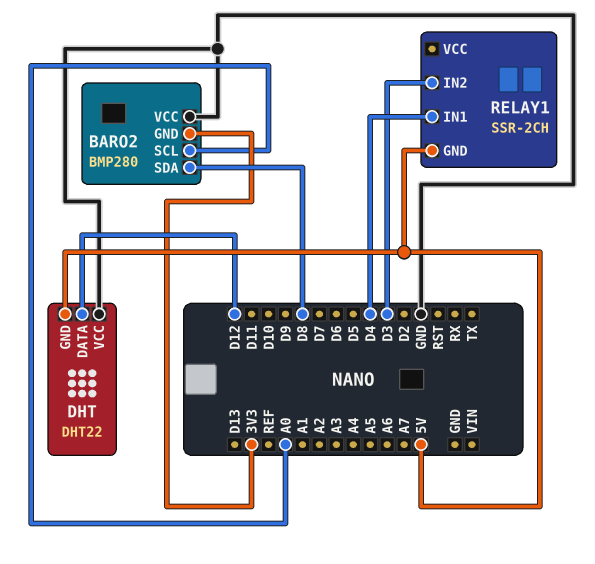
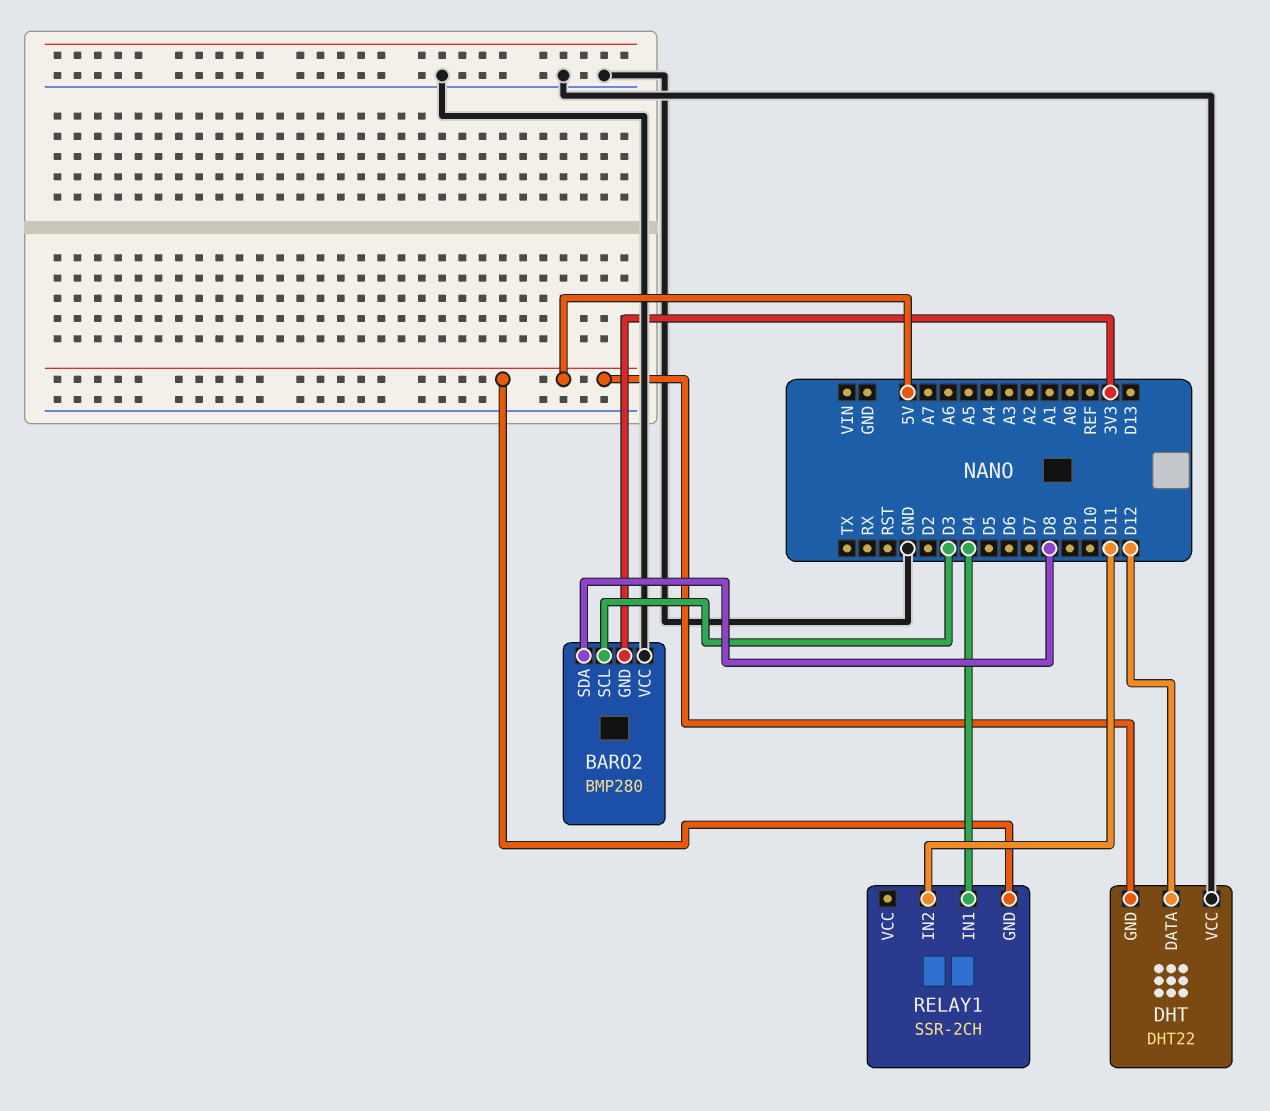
BARO2 pin SCL: A0 -> D3
RELAY1 pin IN2: D3 -> D11

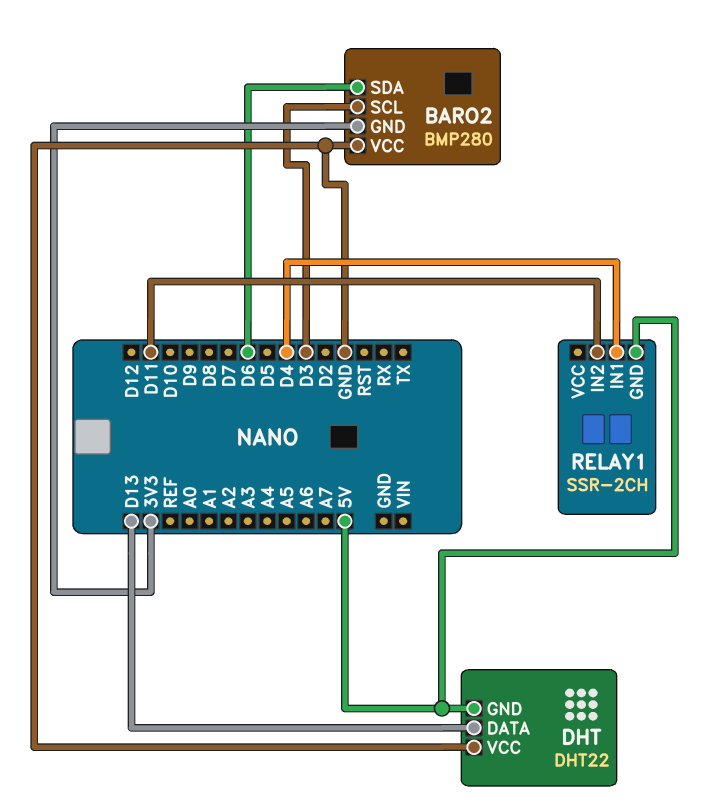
BARO2 pin SDA: D8 -> D6
DHT pin DATA: D12 -> D13

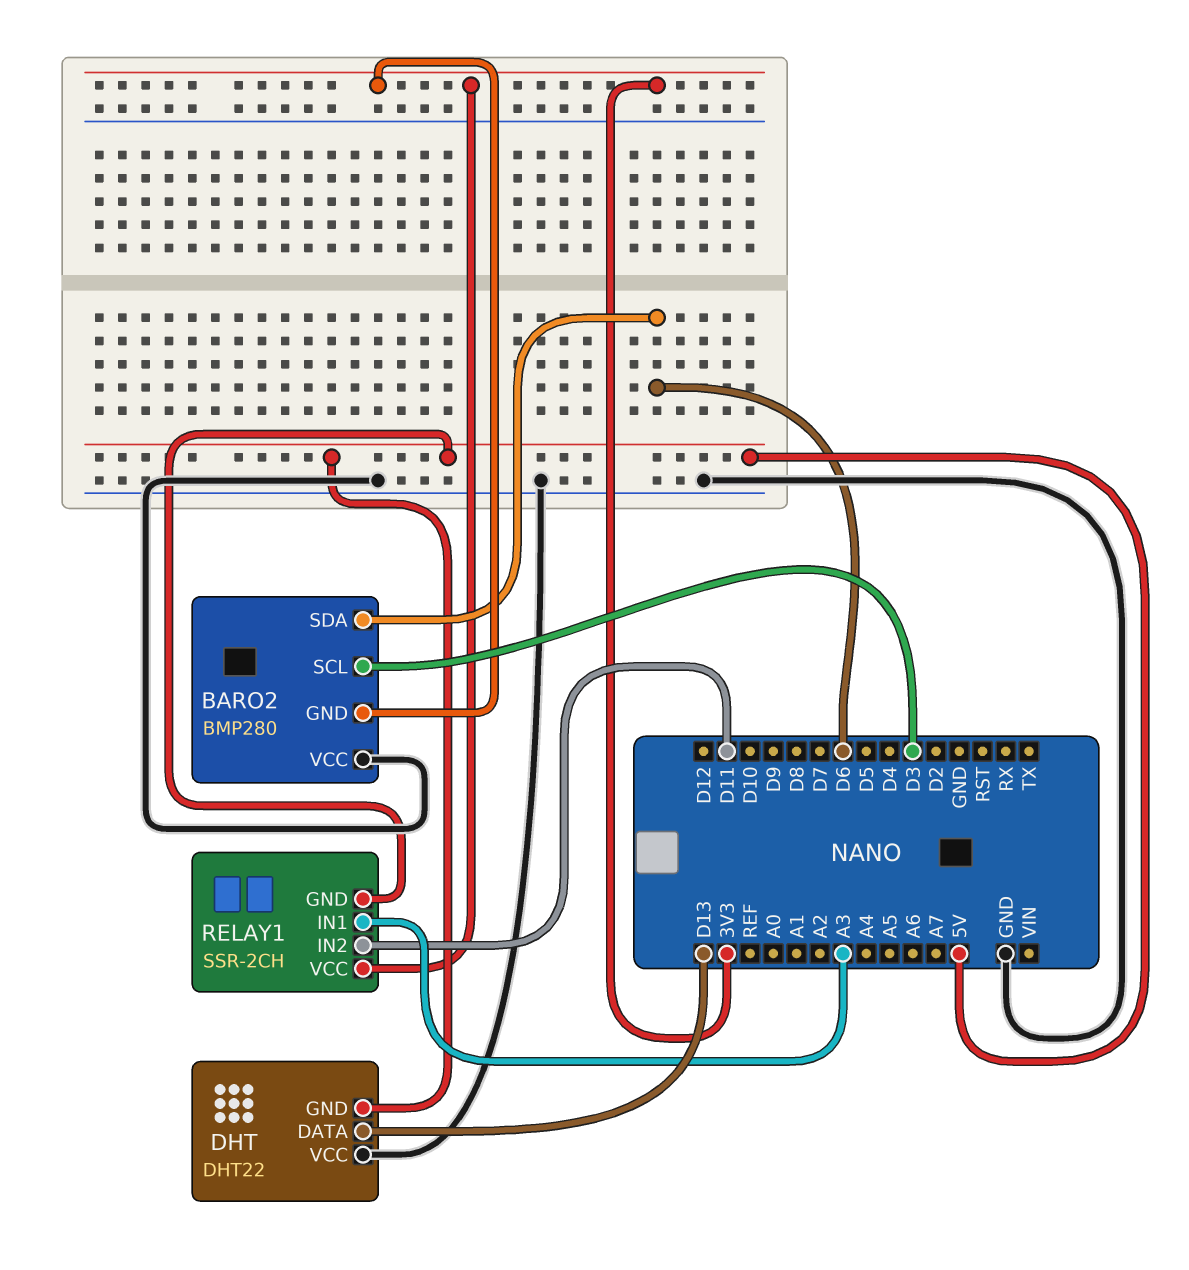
RELAY1 pin IN1: D4 -> A3
RELAY1 pin VCC: none -> 3V3

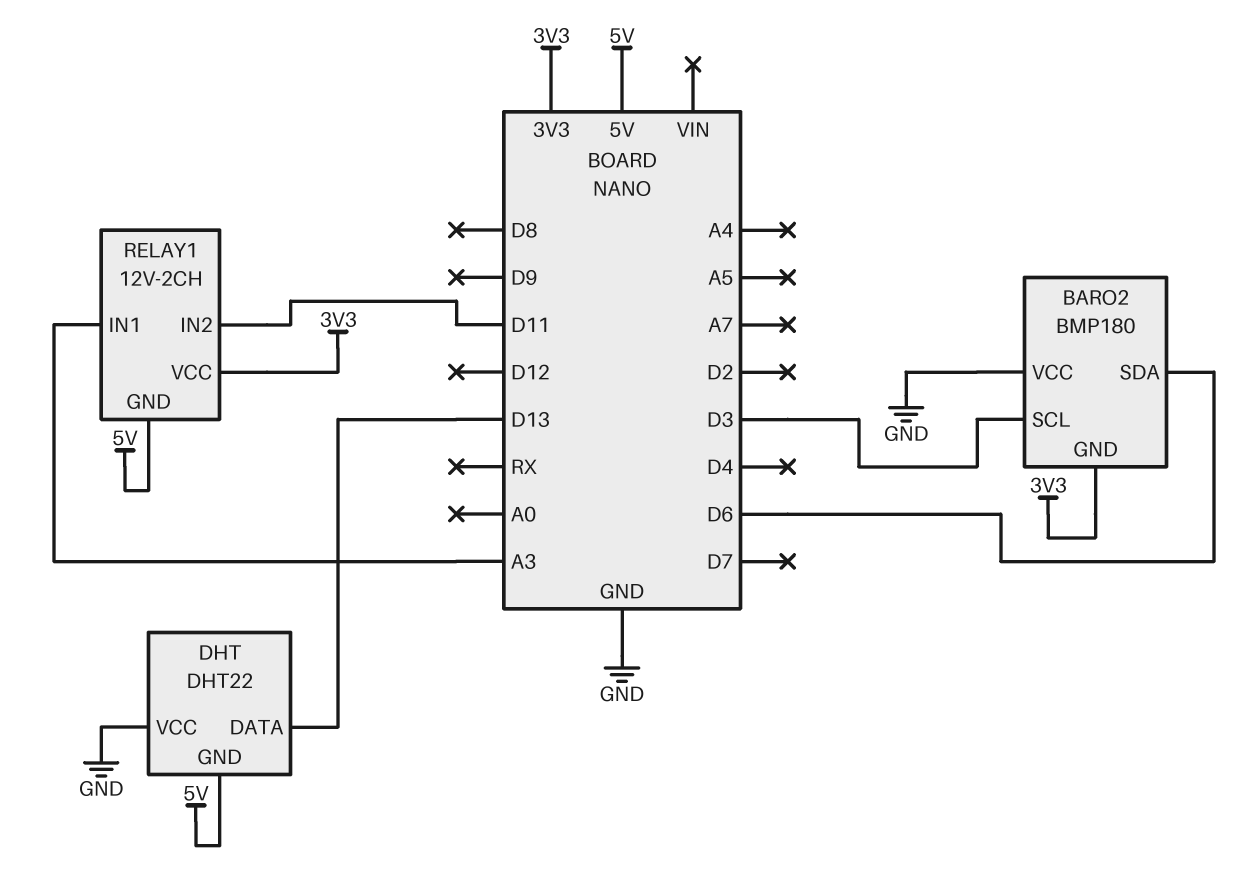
BARO2: BMP280 -> BMP180
RELAY1: SSR-2CH -> 12V-2CH

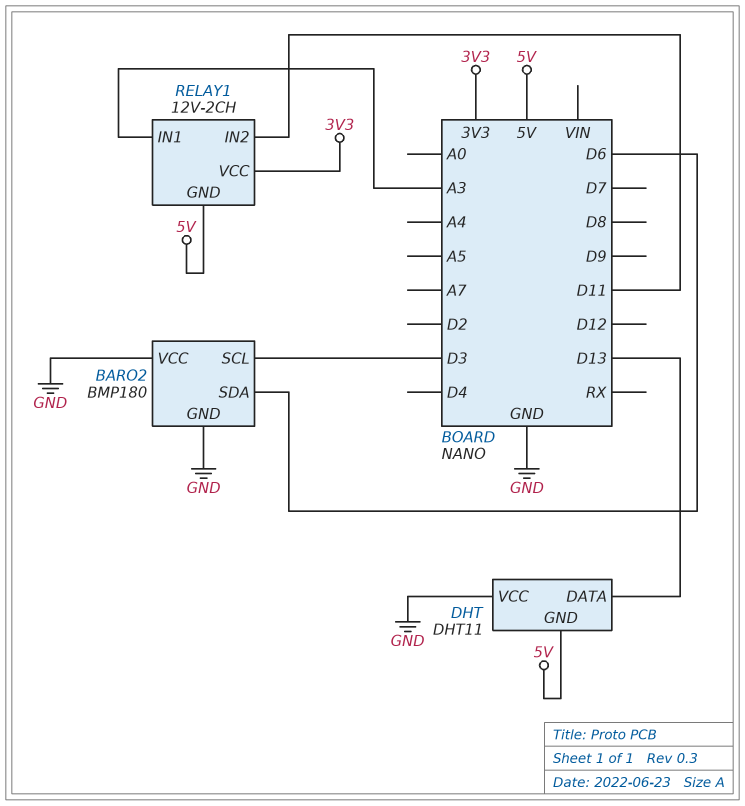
BARO2 pin GND: 3V3 -> GND
DHT: DHT22 -> DHT11

